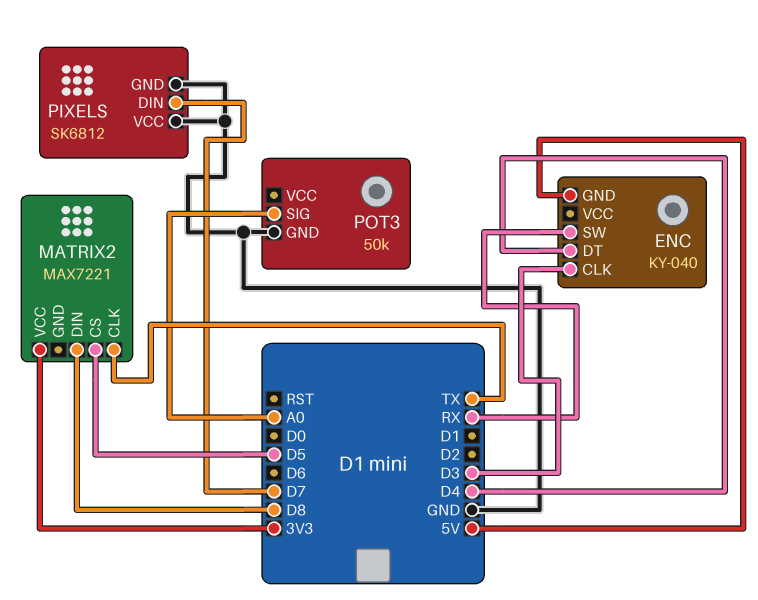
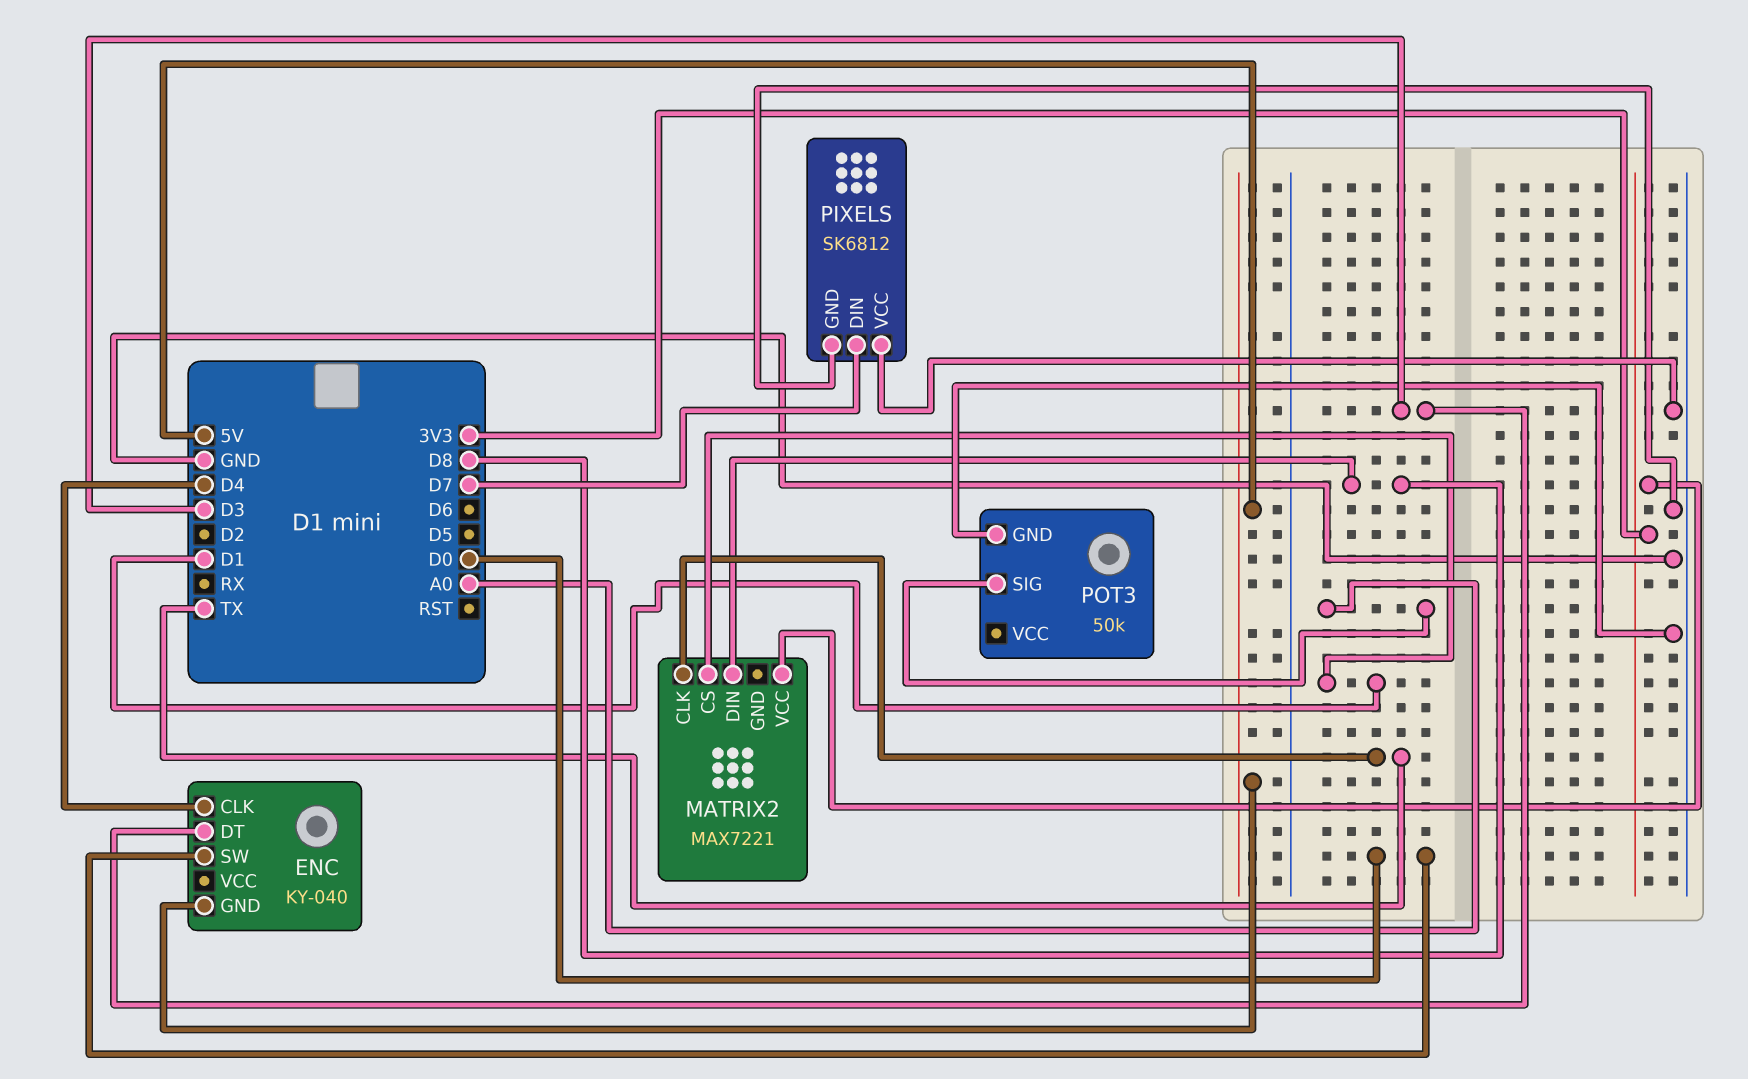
ENC pin CLK: D3 -> D4
ENC pin DT: D4 -> D3
ENC pin SW: RX -> D0
MATRIX2 pin CS: D5 -> D1

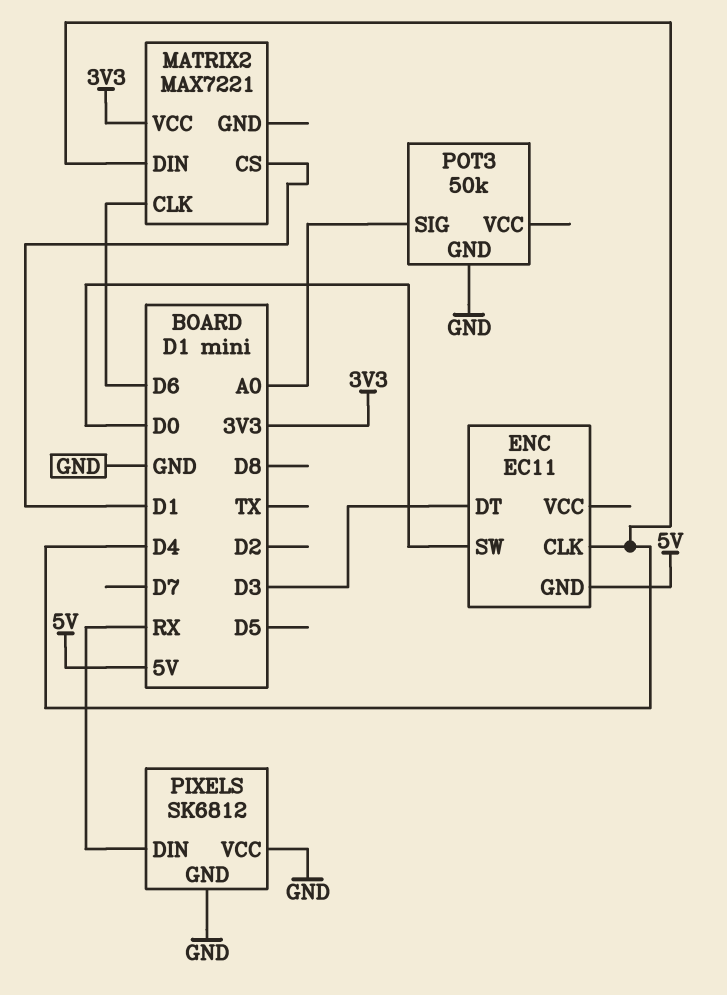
ENC: KY-040 -> EC11
MATRIX2 pin CLK: TX -> D6
MATRIX2 pin DIN: D8 -> D4
PIXELS pin DIN: D7 -> RX

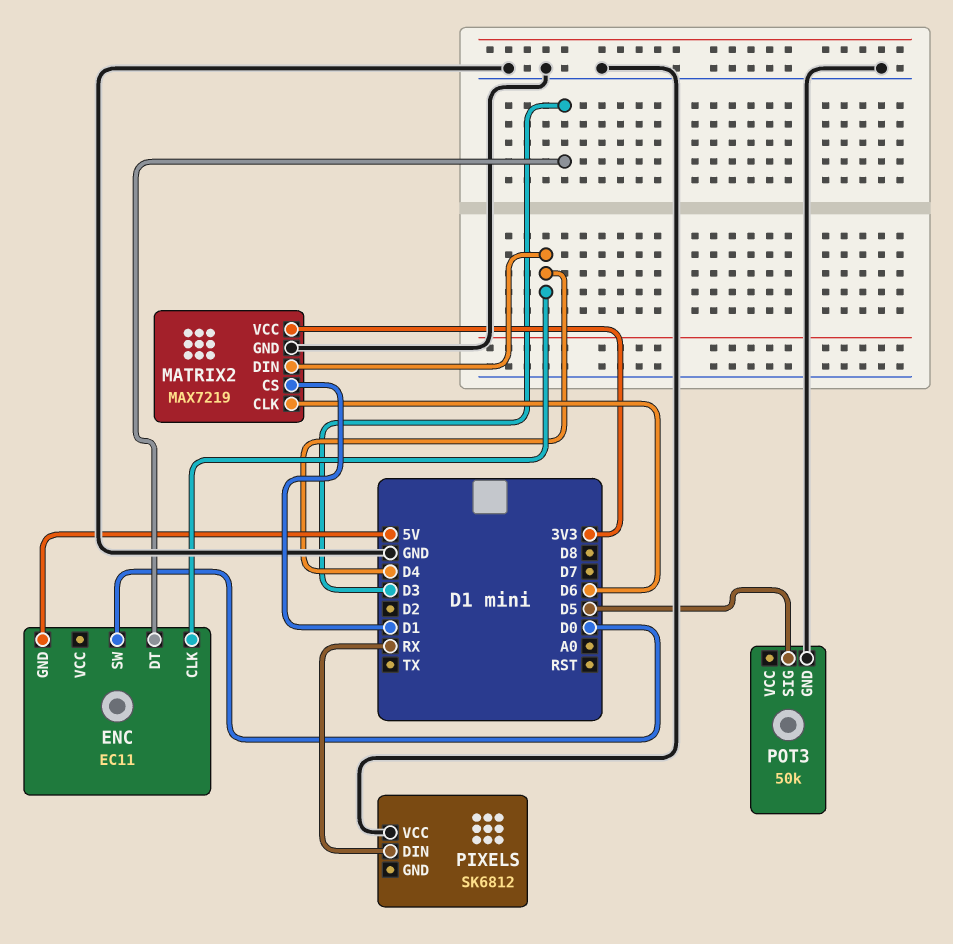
MATRIX2: MAX7221 -> MAX7219
MATRIX2 pin GND: none -> GND
PIXELS pin GND: GND -> none
POT3 pin SIG: A0 -> D5

